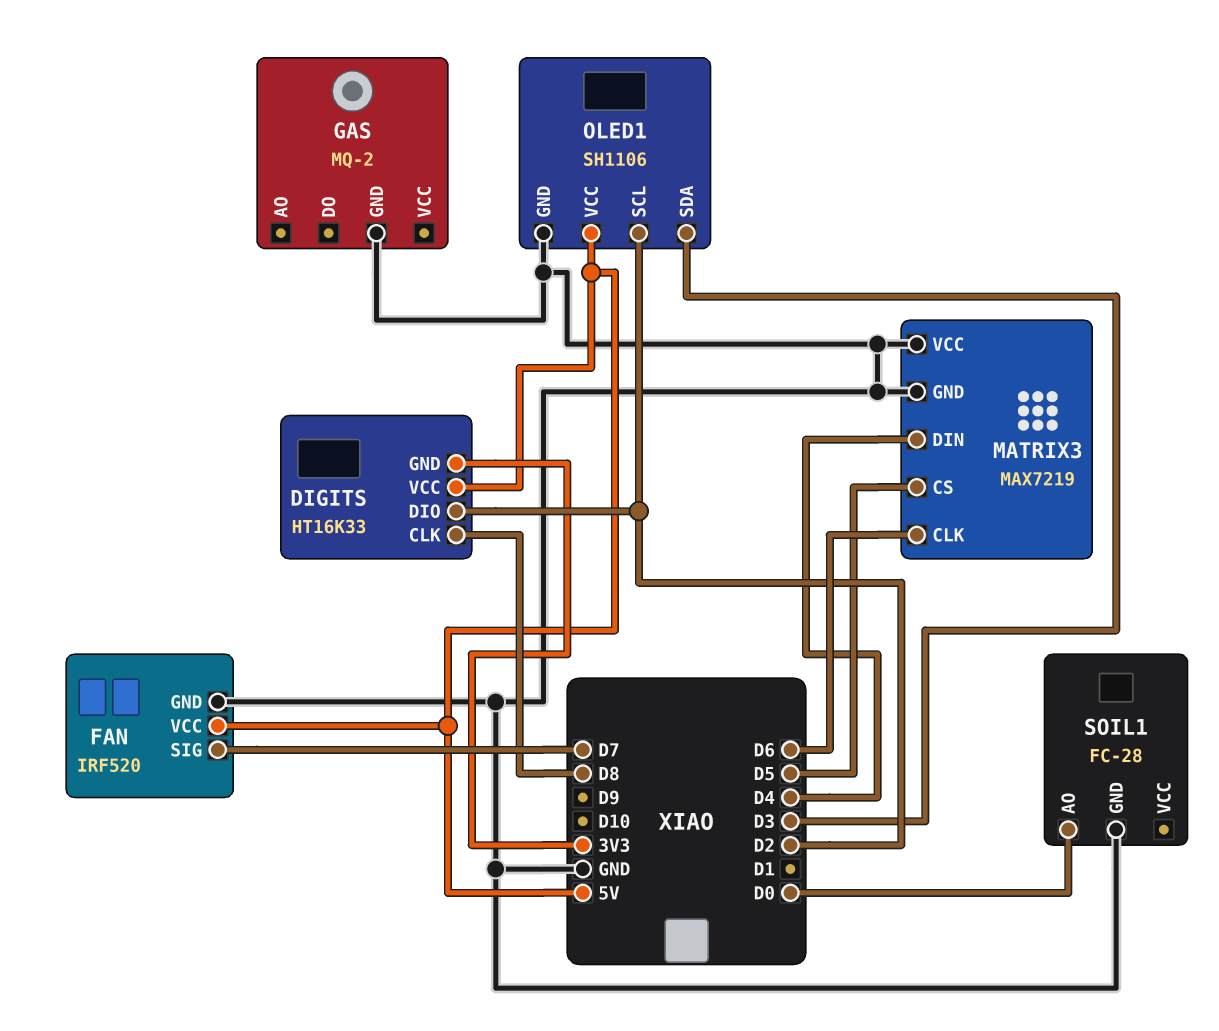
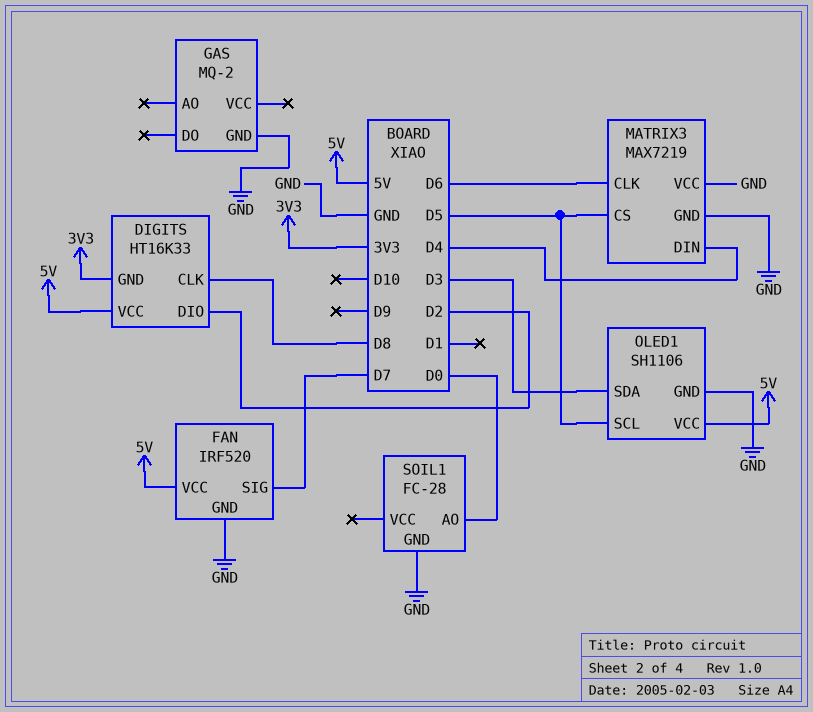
OLED1 pin SCL: D2 -> D5

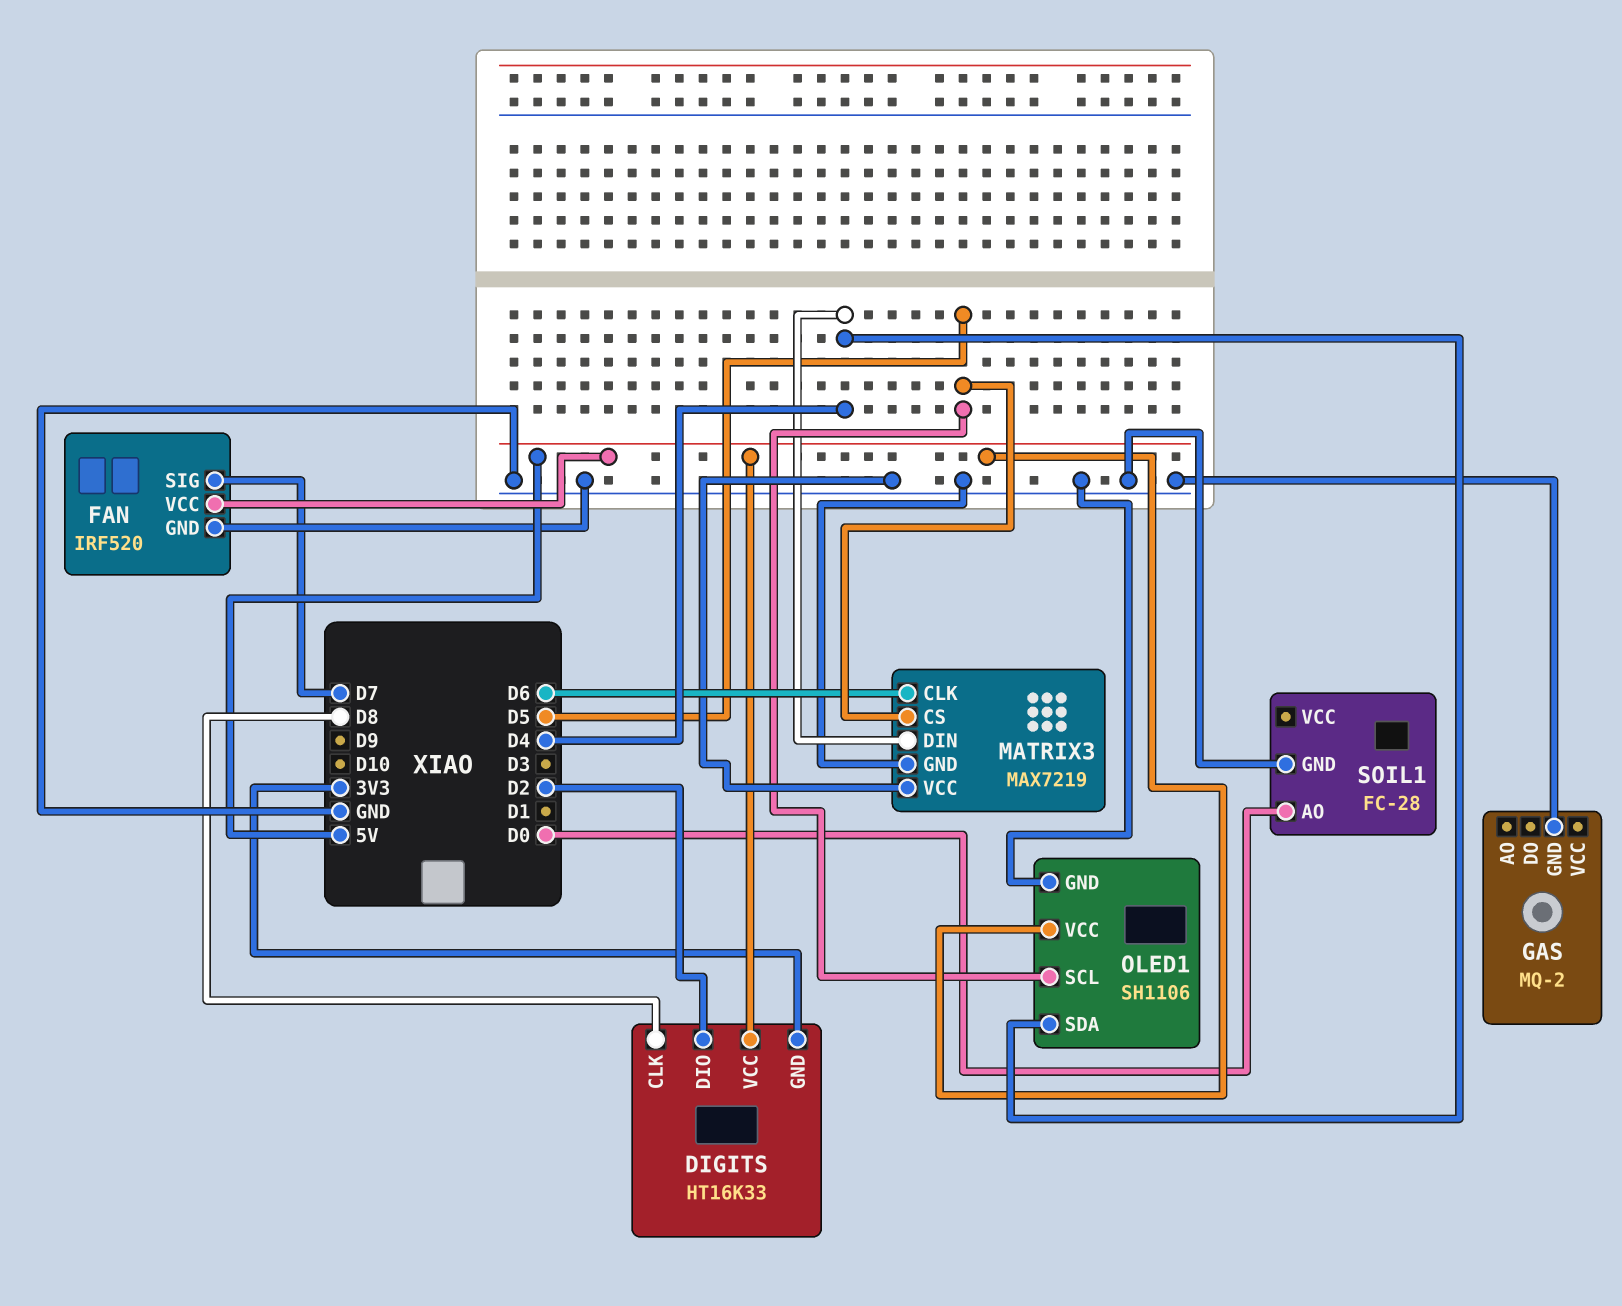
OLED1 pin SDA: D3 -> D4

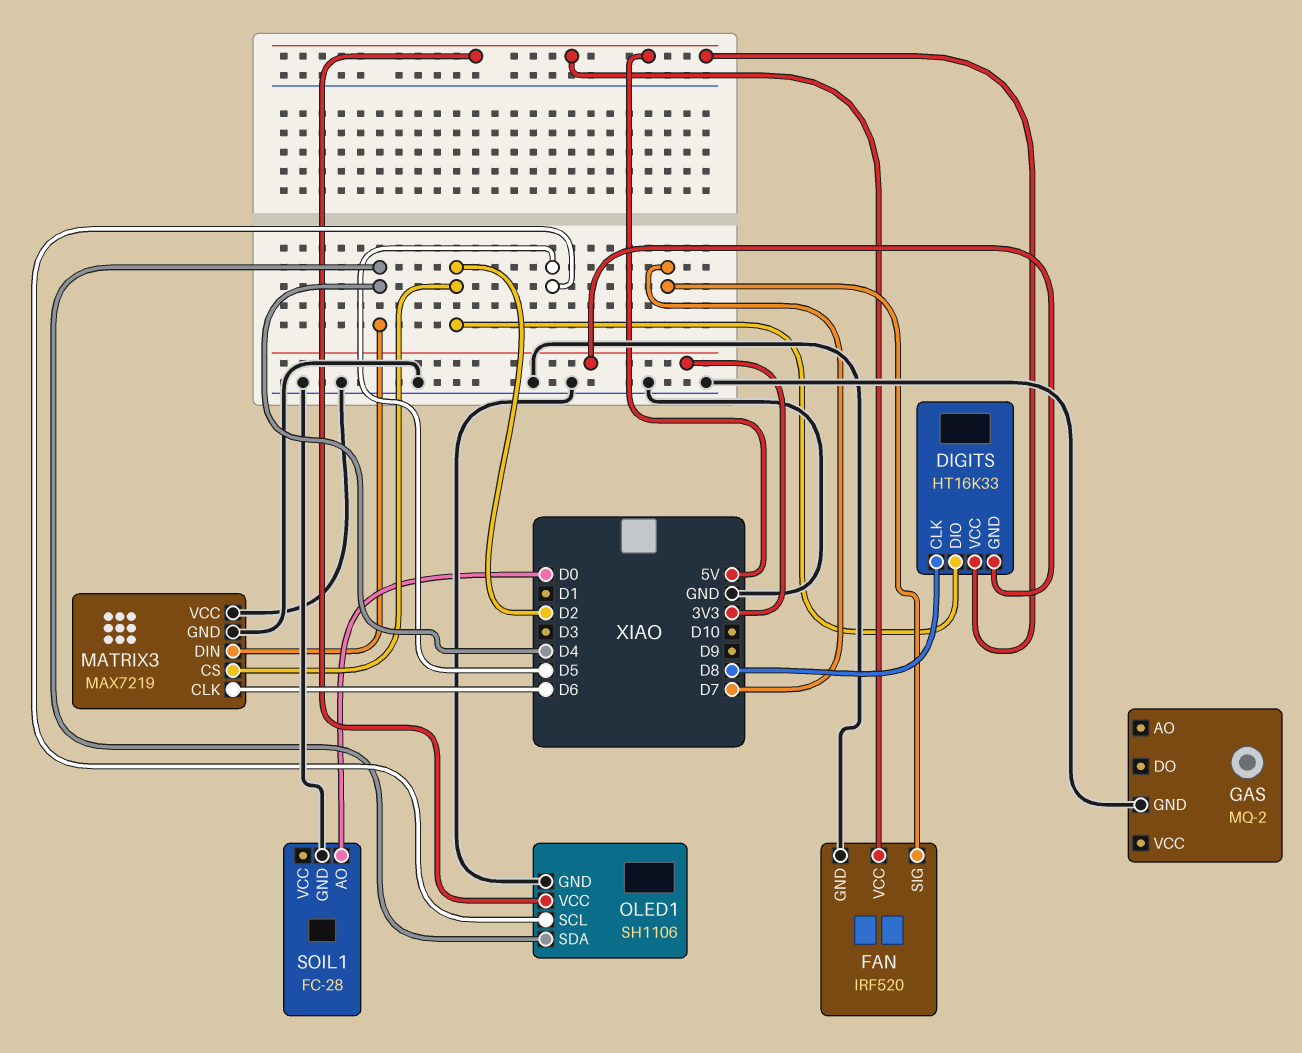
MATRIX3 pin CS: D5 -> D2

